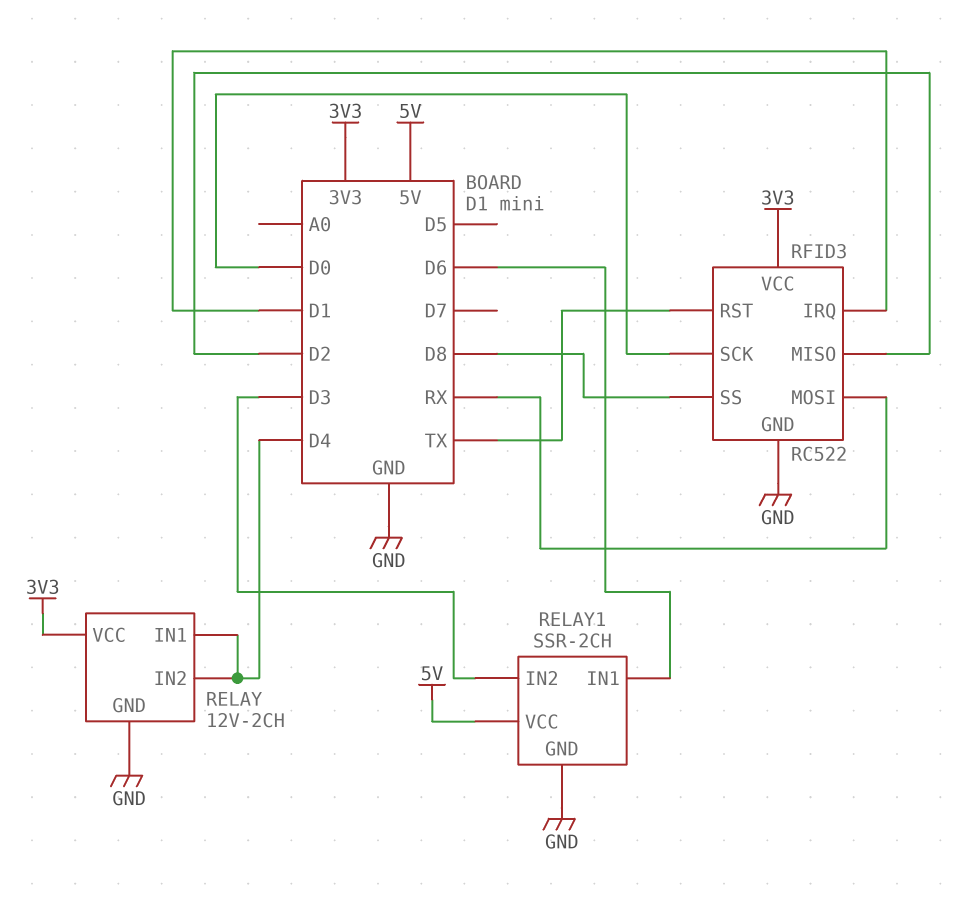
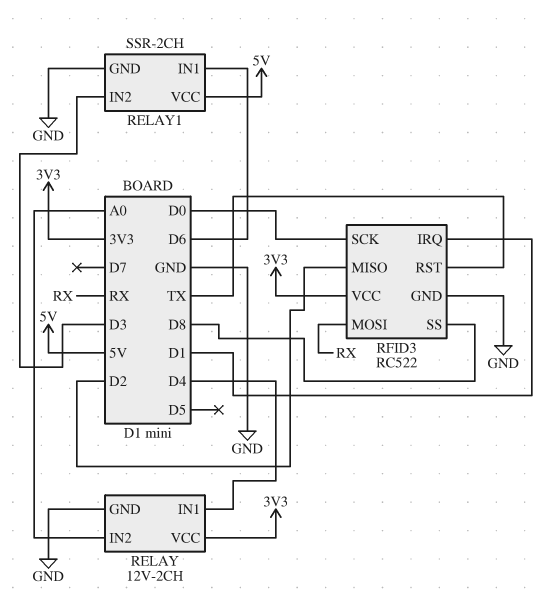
RELAY pin IN2: D4 -> A0

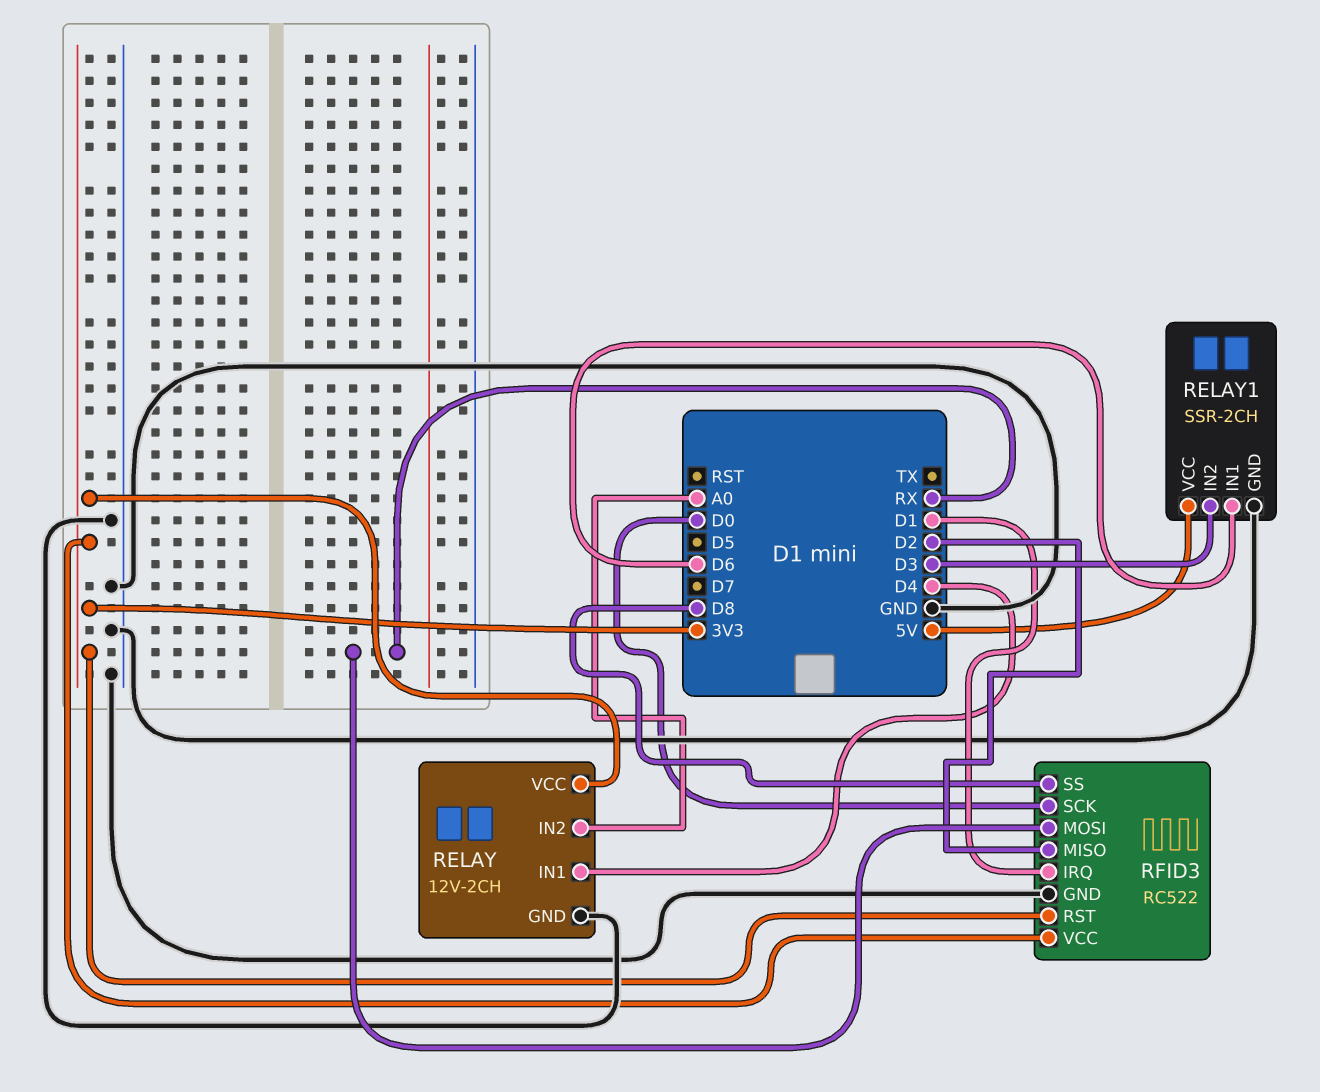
RFID3 pin RST: TX -> 3V3

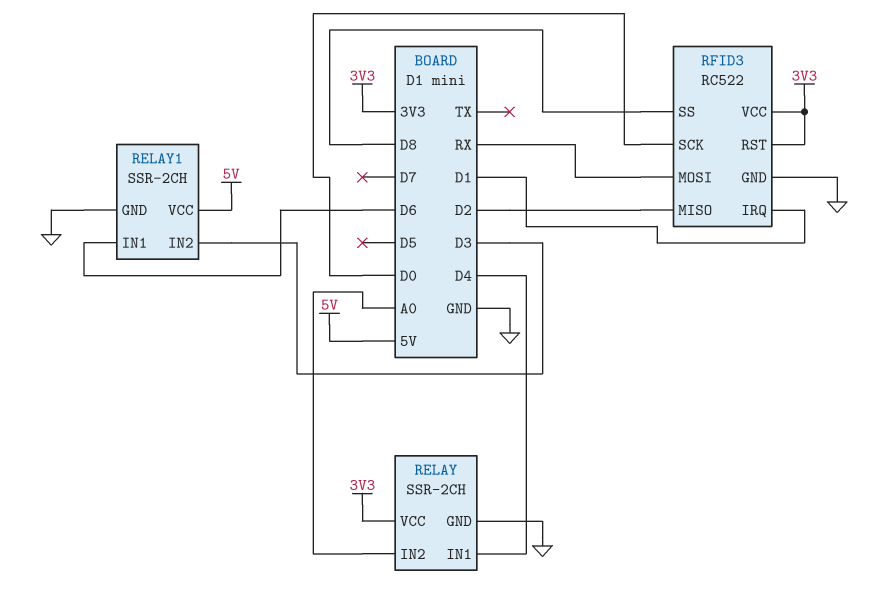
RELAY: 12V-2CH -> SSR-2CH

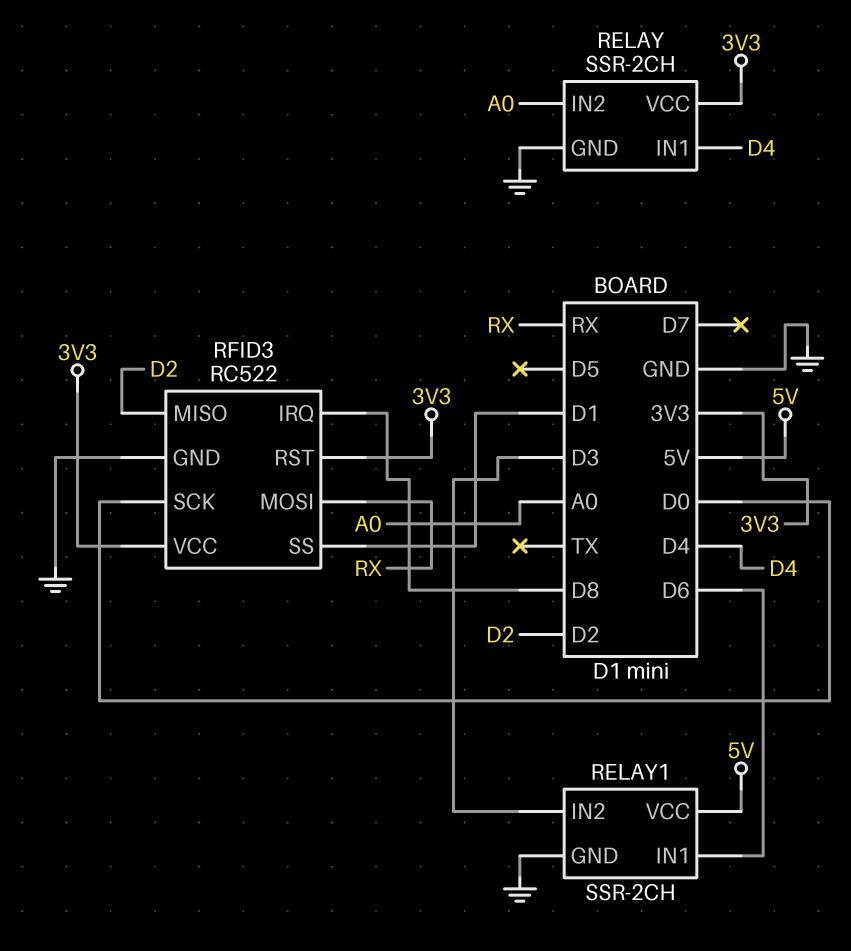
RFID3 pin IRQ: D1 -> D8
RFID3 pin SS: D8 -> D1

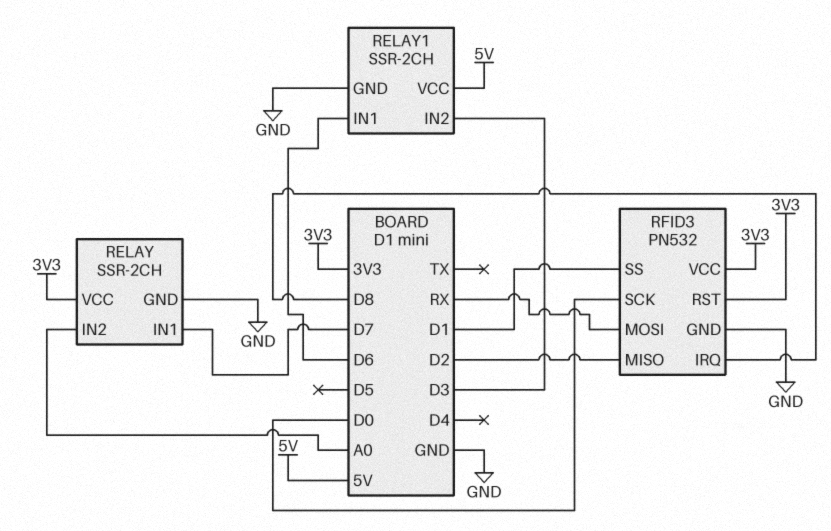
RELAY pin IN1: D4 -> D7
RFID3: RC522 -> PN532

